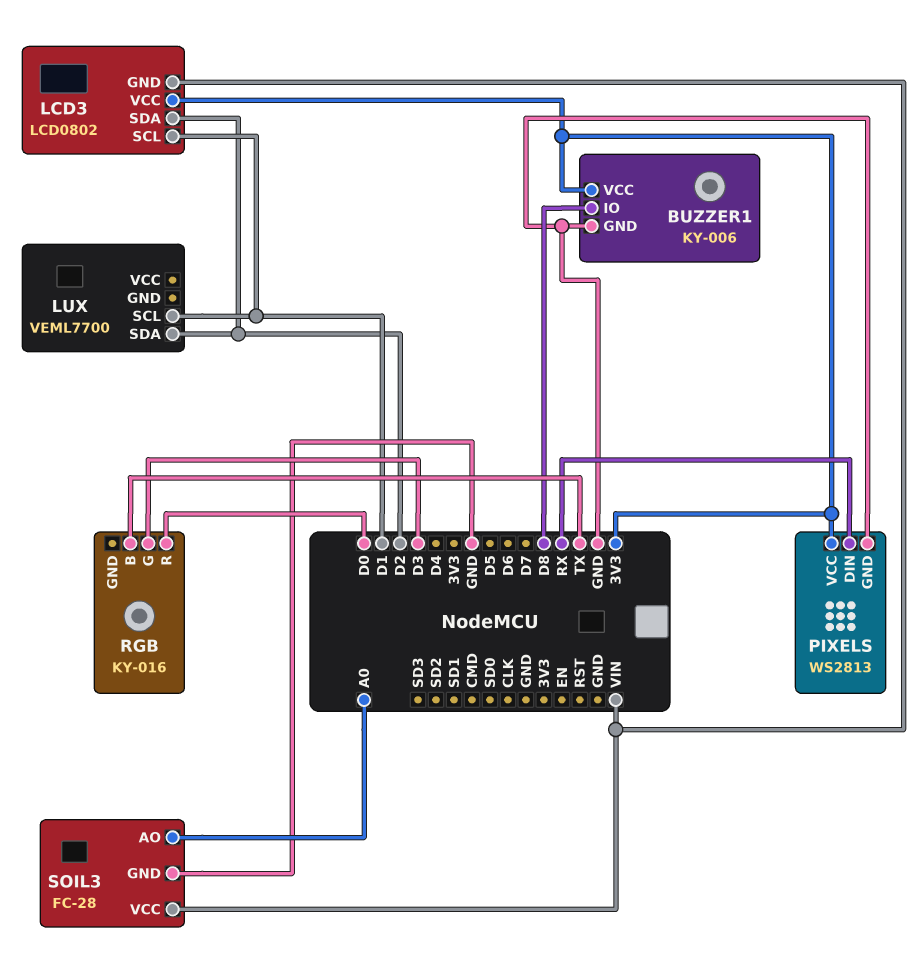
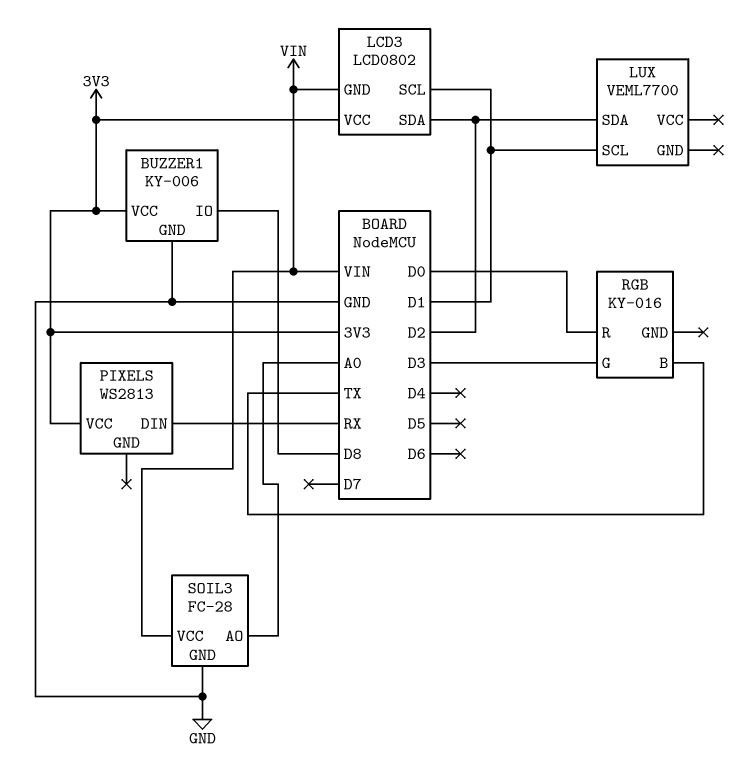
PIXELS pin GND: GND -> none

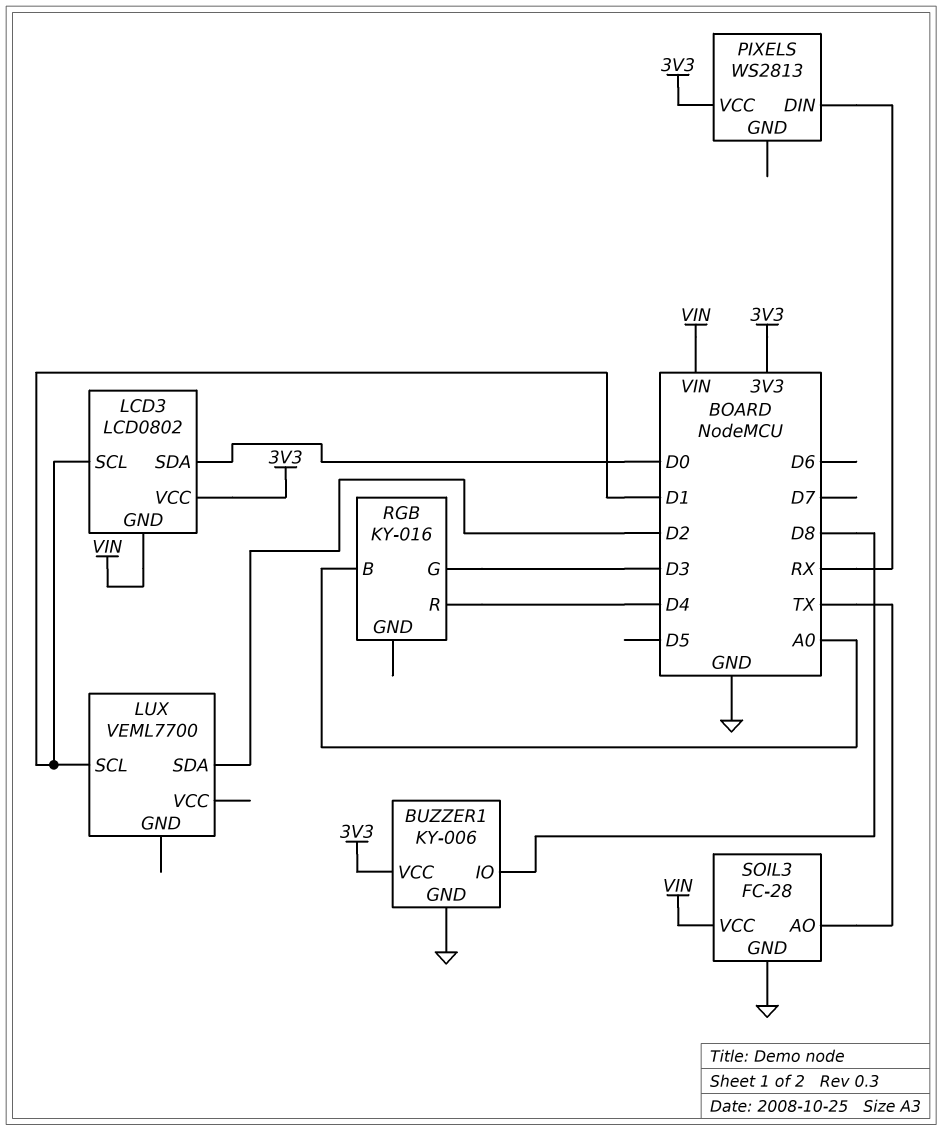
LCD3 pin SDA: D2 -> D0
RGB pin B: TX -> A0
RGB pin R: D0 -> D4
SOIL3 pin AO: A0 -> TX

